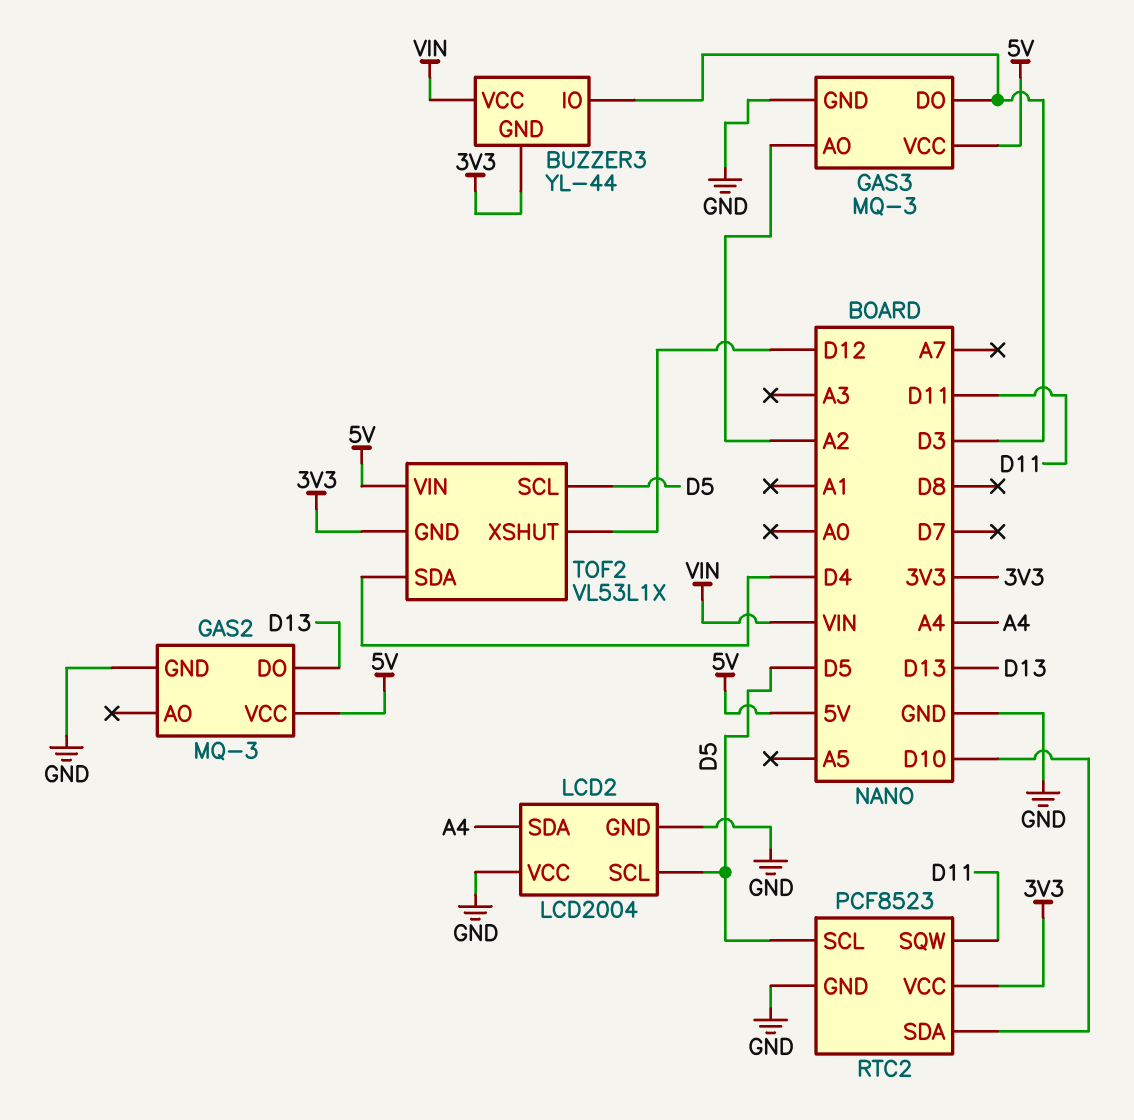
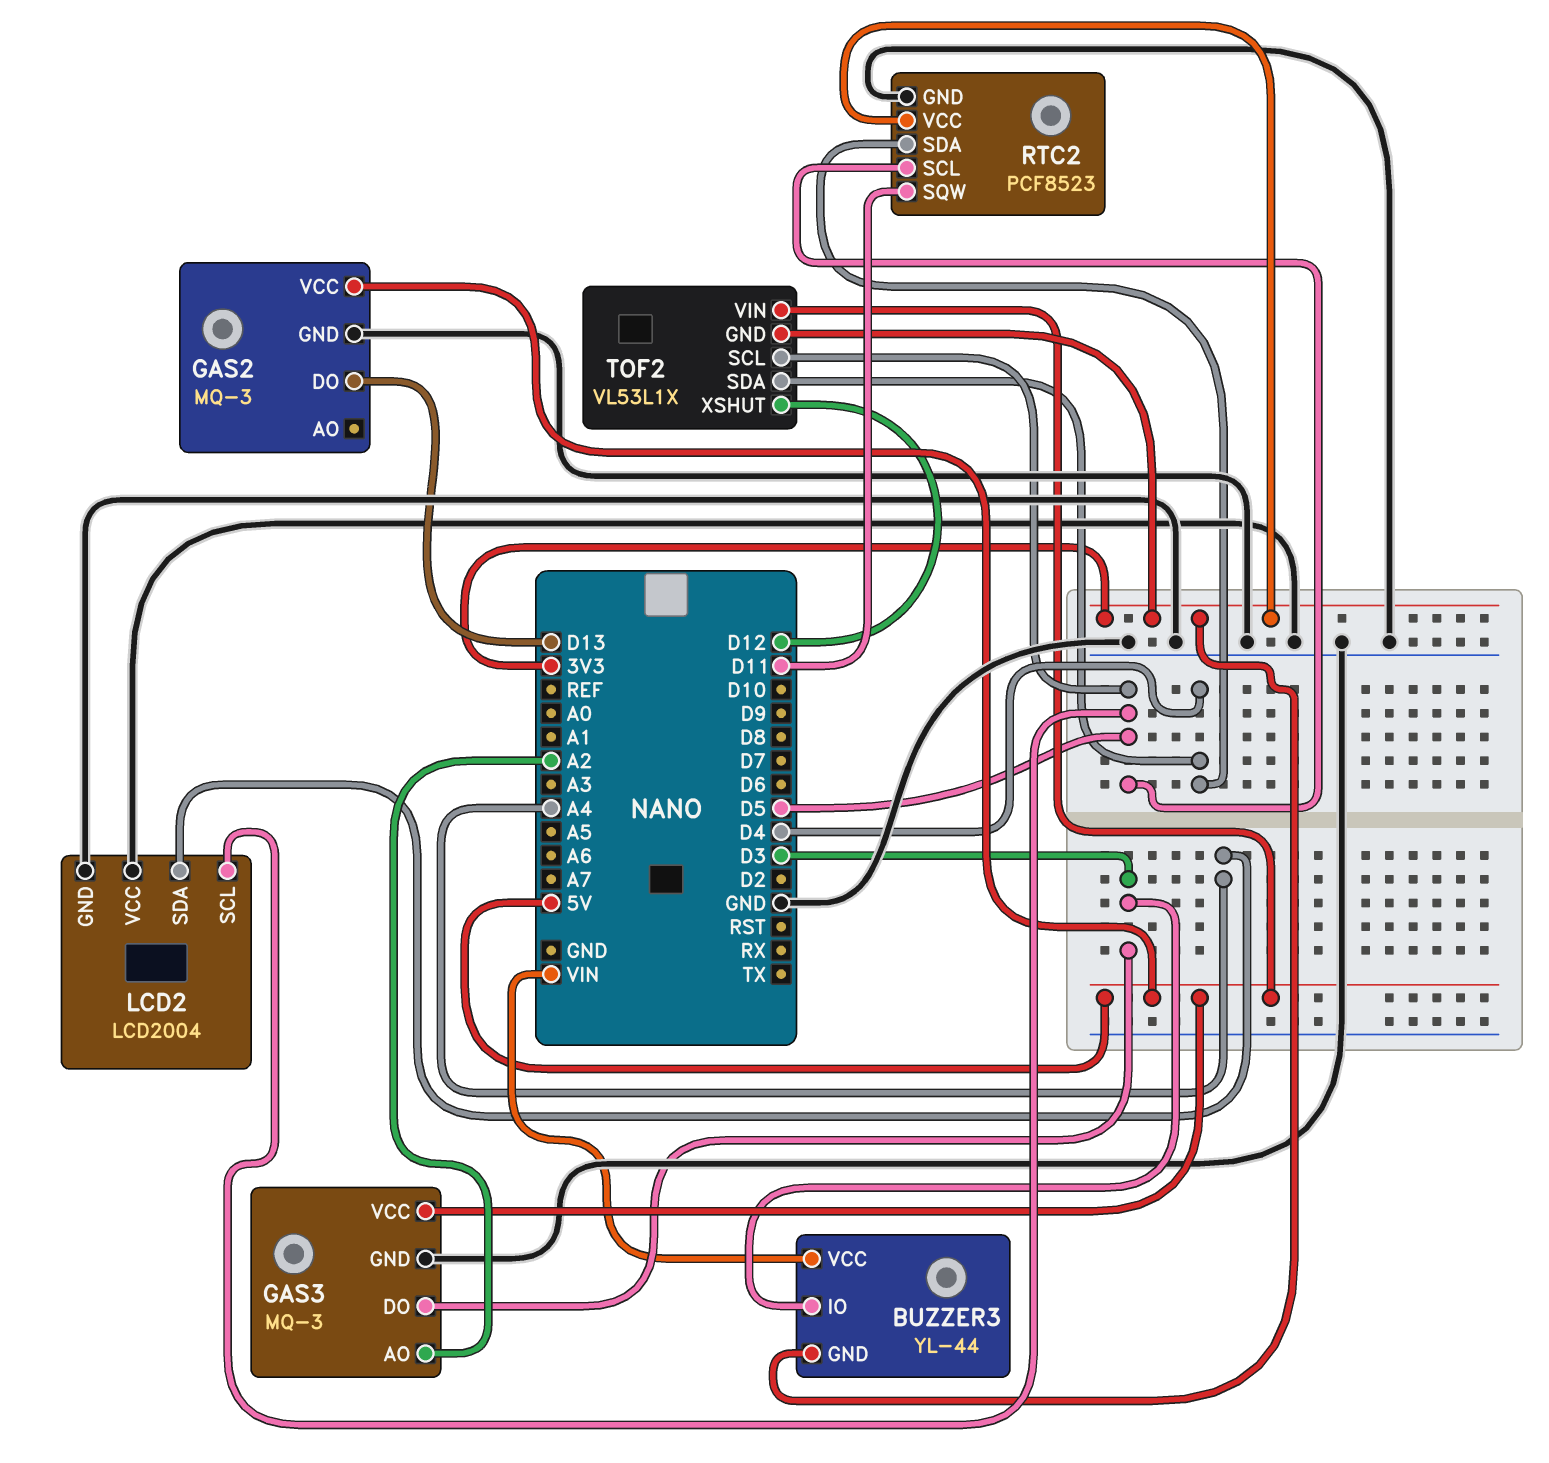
RTC2 pin SDA: D10 -> D4

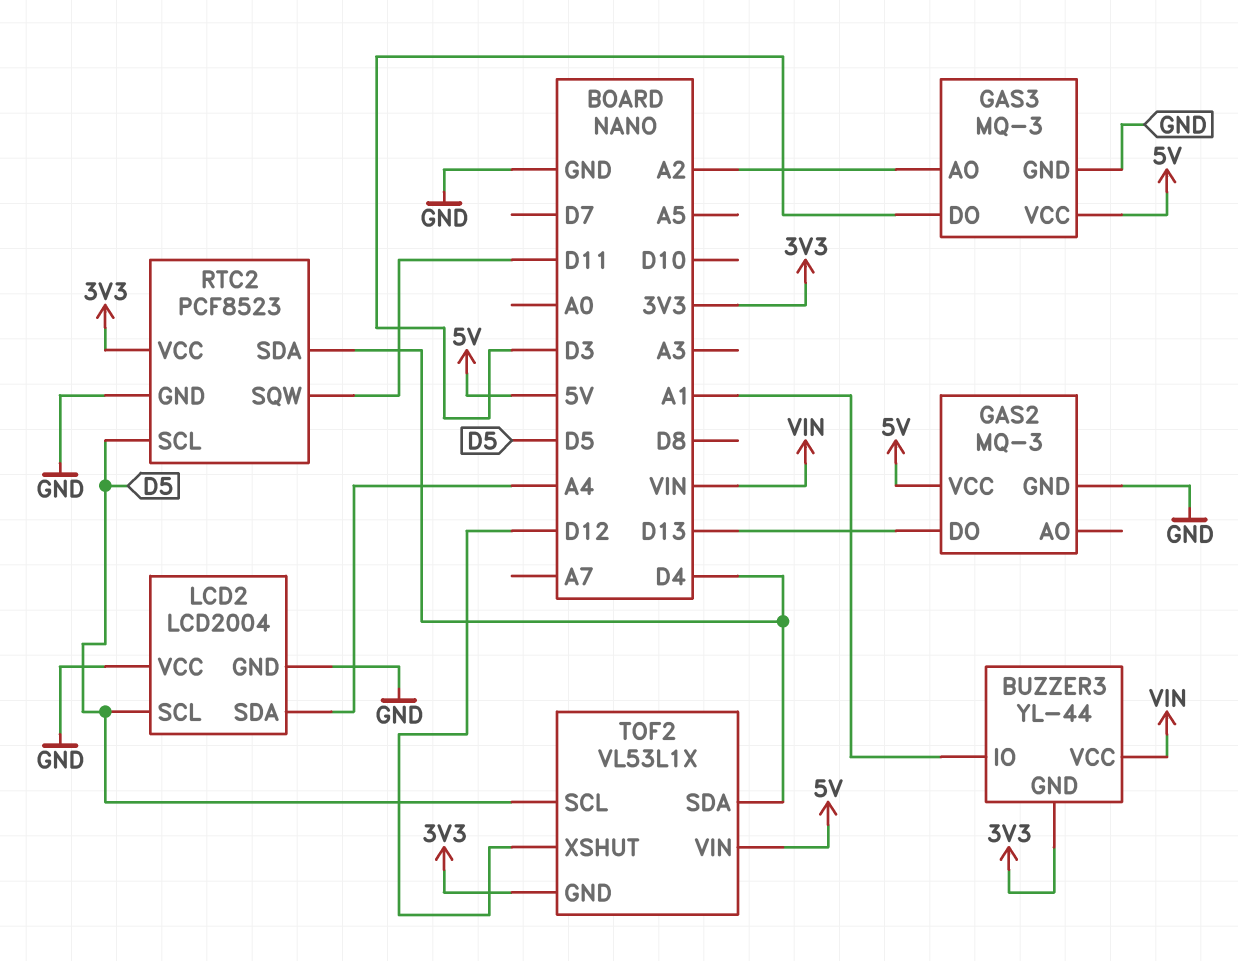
BUZZER3 pin IO: D3 -> A1

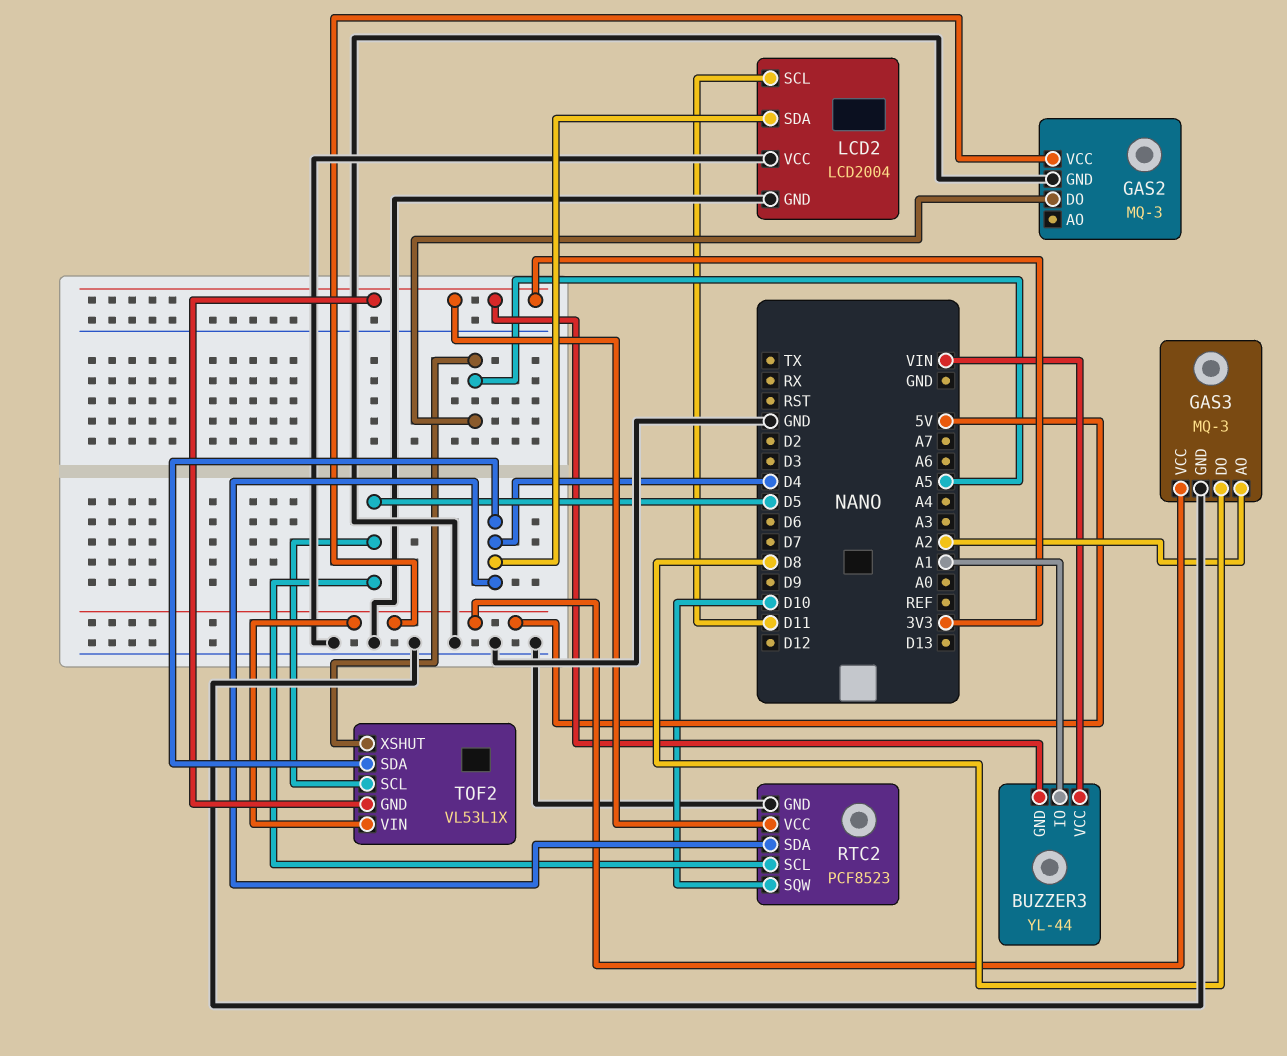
GAS2 pin DO: D13 -> A5
GAS3 pin DO: D3 -> D8
LCD2 pin SCL: D5 -> D11
LCD2 pin SDA: A4 -> D4
RTC2 pin SQW: D11 -> D10
TOF2 pin XSHUT: D12 -> A5

